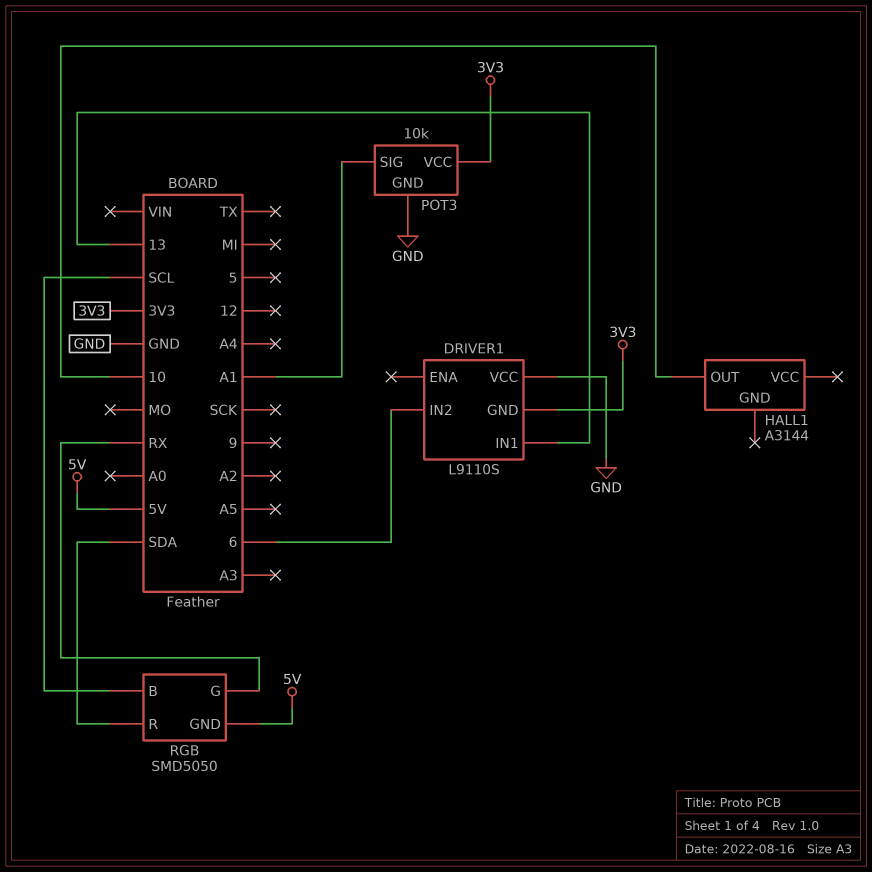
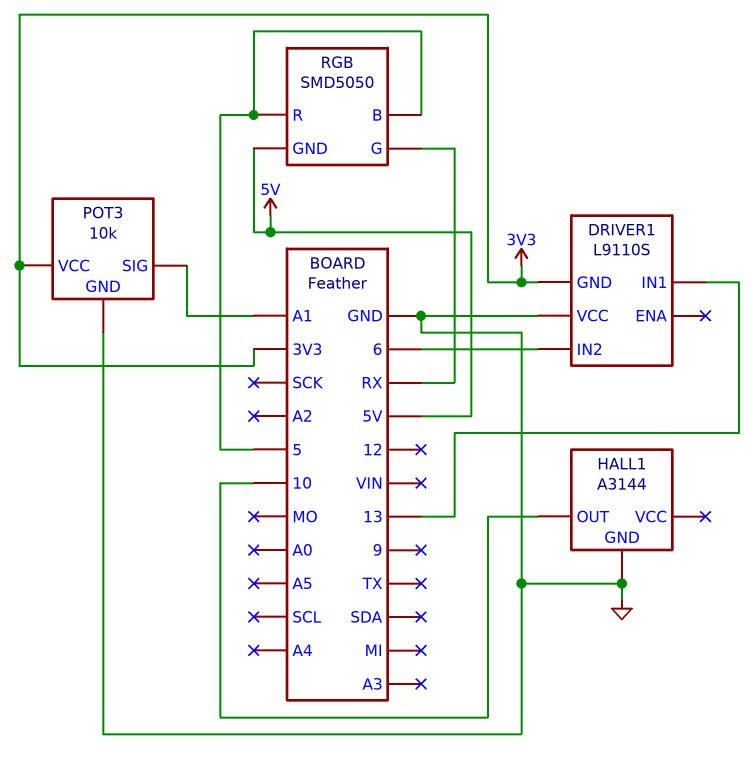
HALL1 pin GND: none -> GND
RGB pin B: SCL -> 5
RGB pin R: SDA -> 5

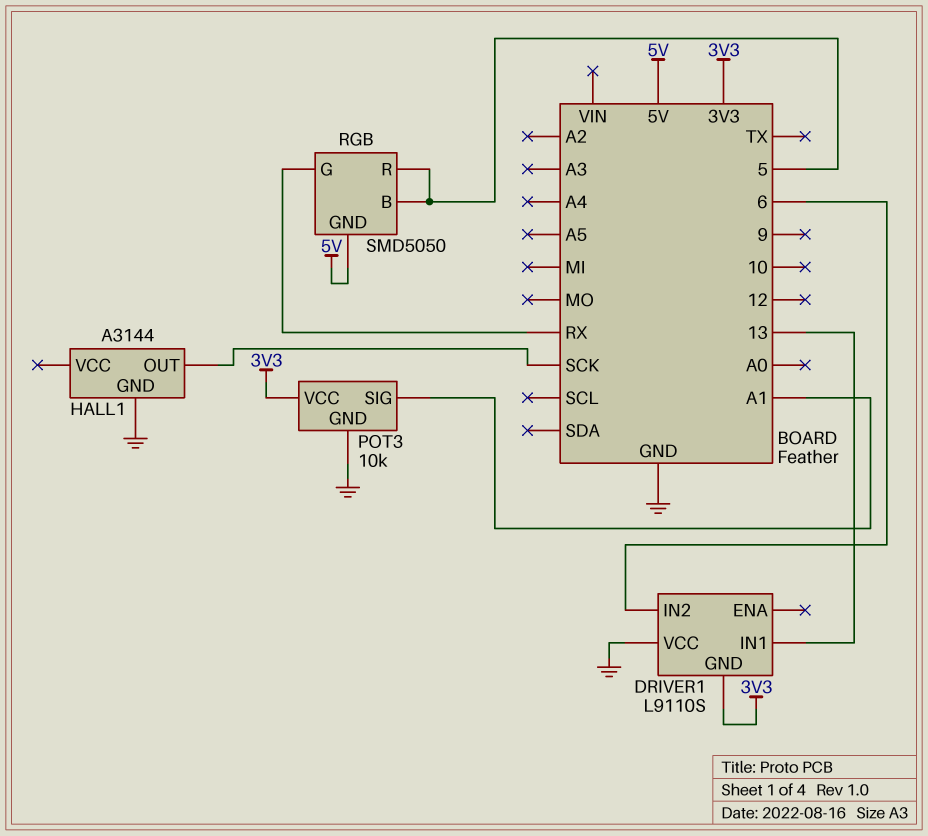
HALL1 pin OUT: 10 -> SCK

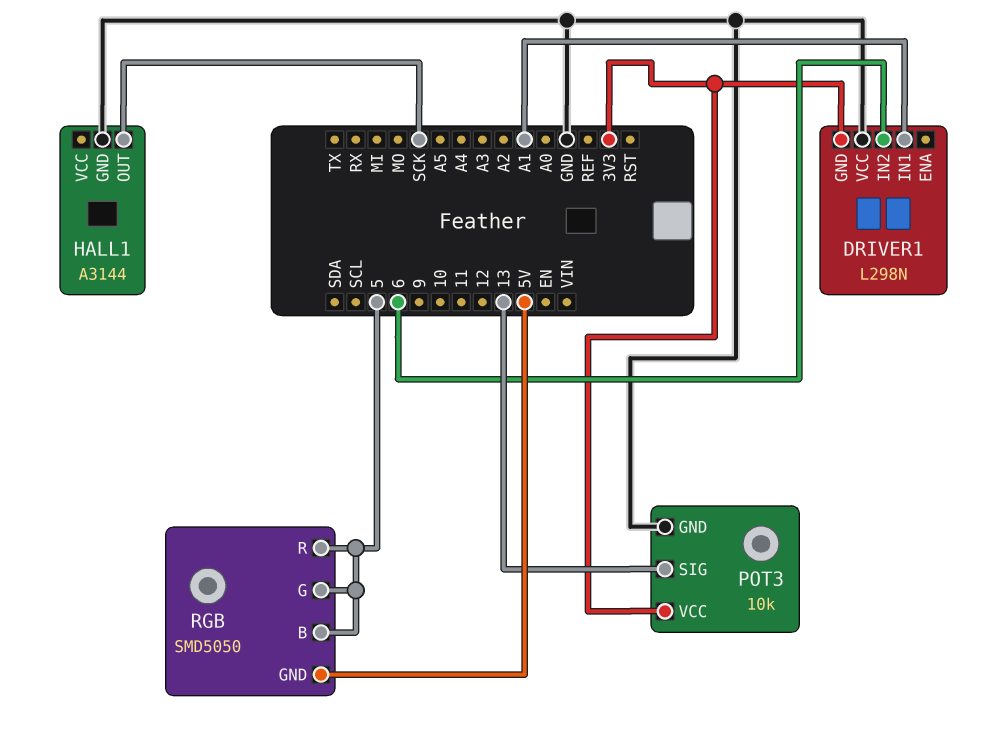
DRIVER1: L9110S -> L298N
DRIVER1 pin IN1: 13 -> A1
POT3 pin SIG: A1 -> 13
RGB pin G: RX -> 5

